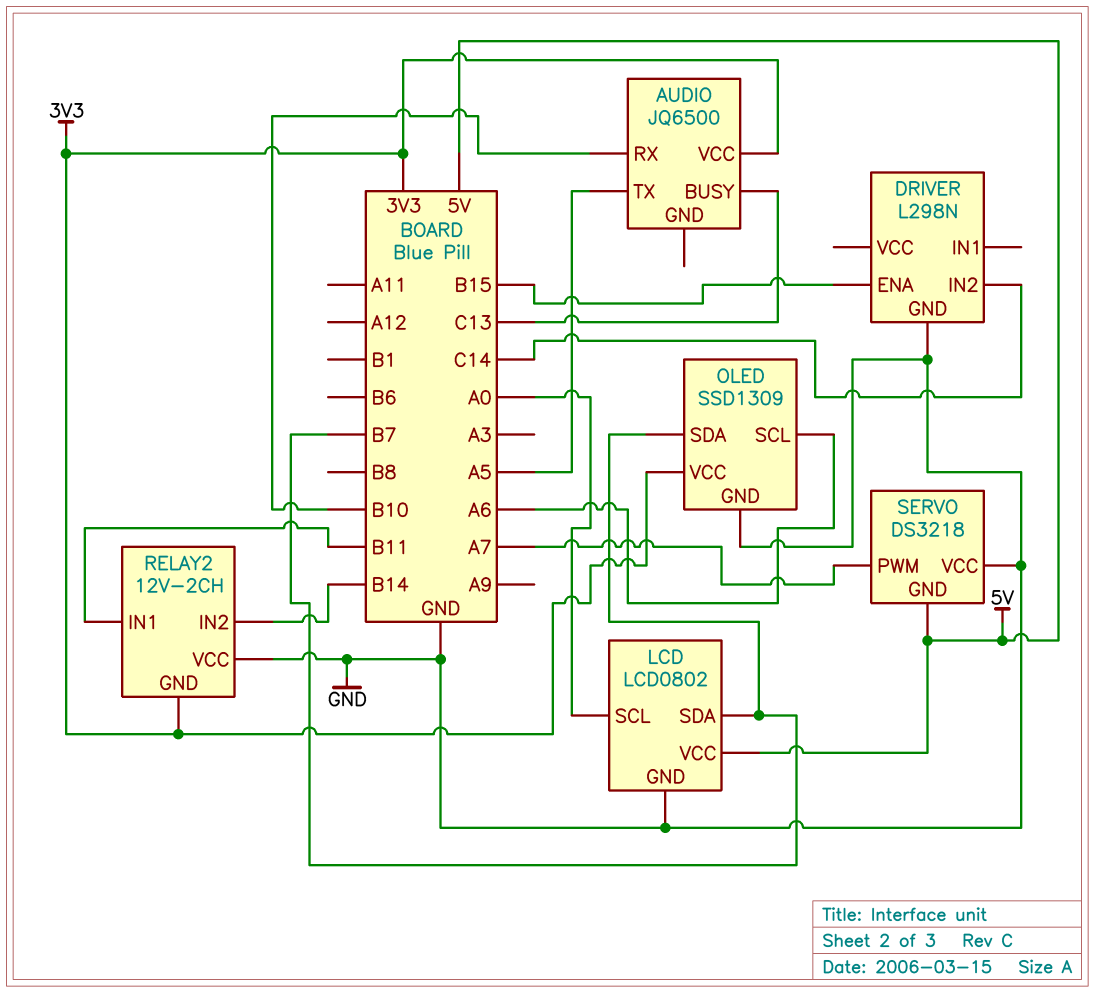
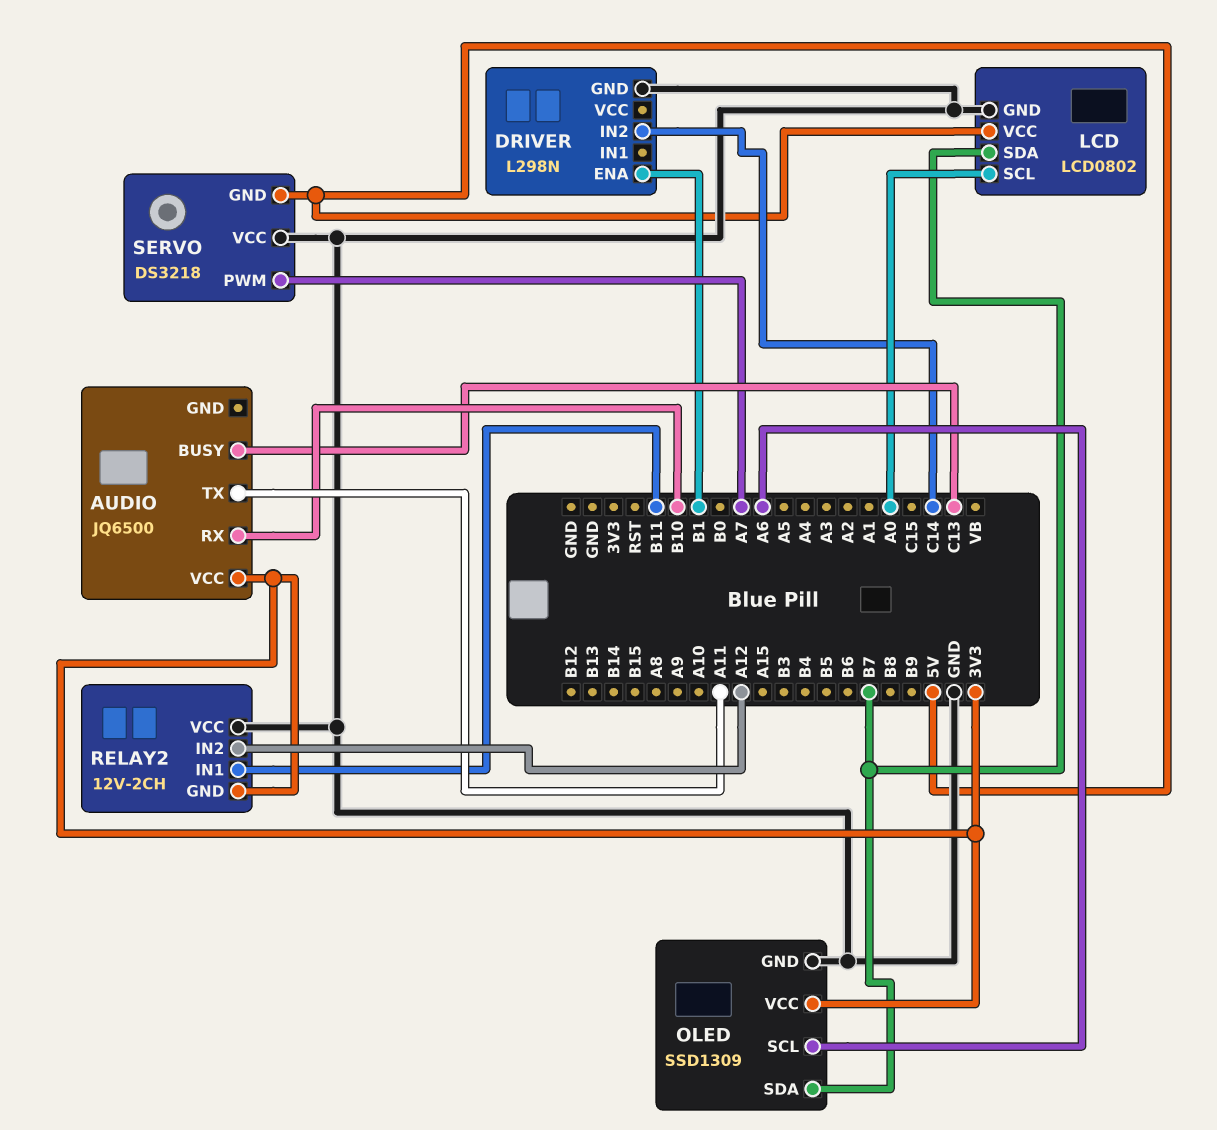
AUDIO pin TX: A5 -> A11
DRIVER pin ENA: B15 -> B1
RELAY2 pin IN2: B14 -> A12

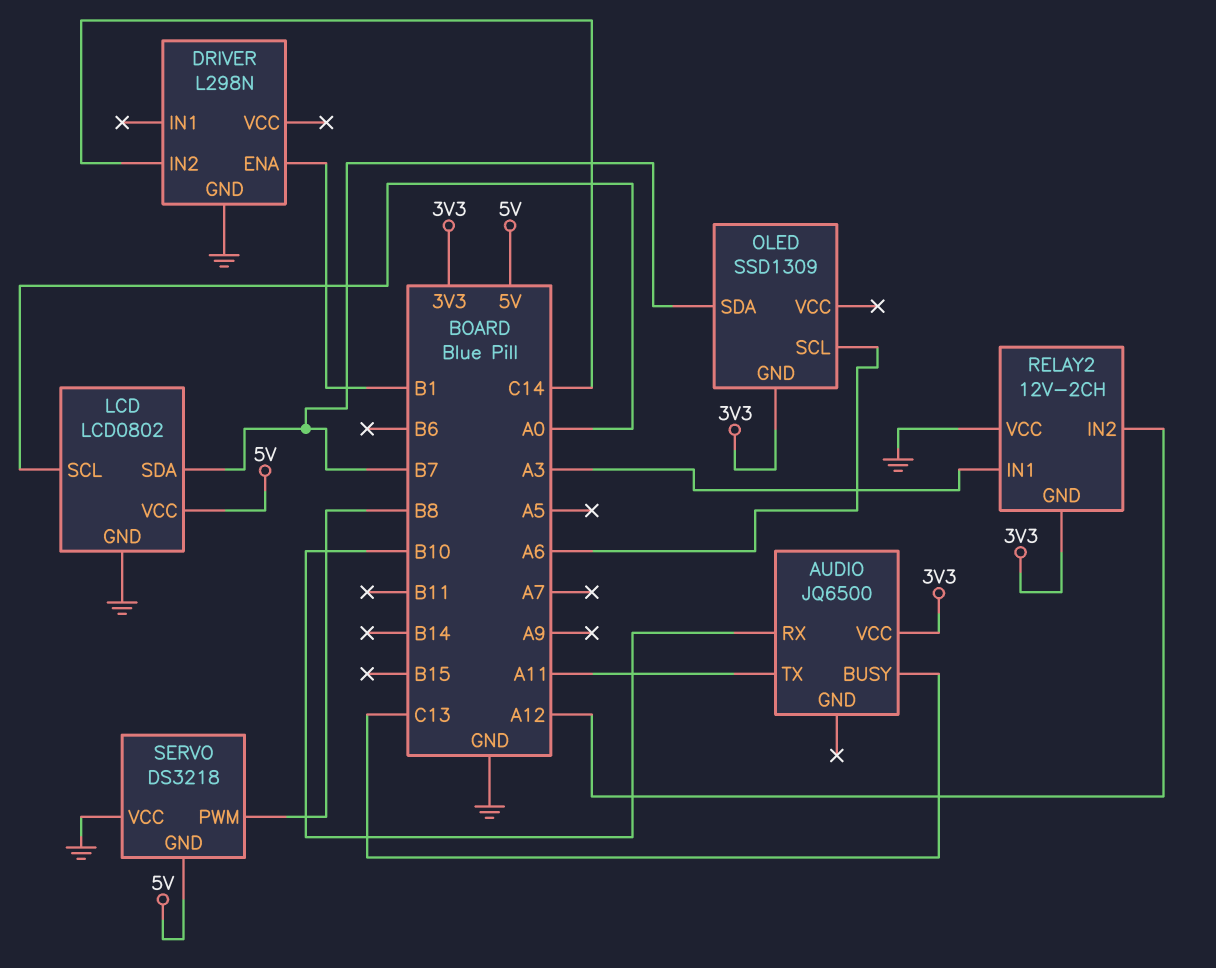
OLED pin GND: GND -> 3V3
OLED pin VCC: 3V3 -> none
RELAY2 pin IN1: B11 -> A3
SERVO pin PWM: A7 -> B8

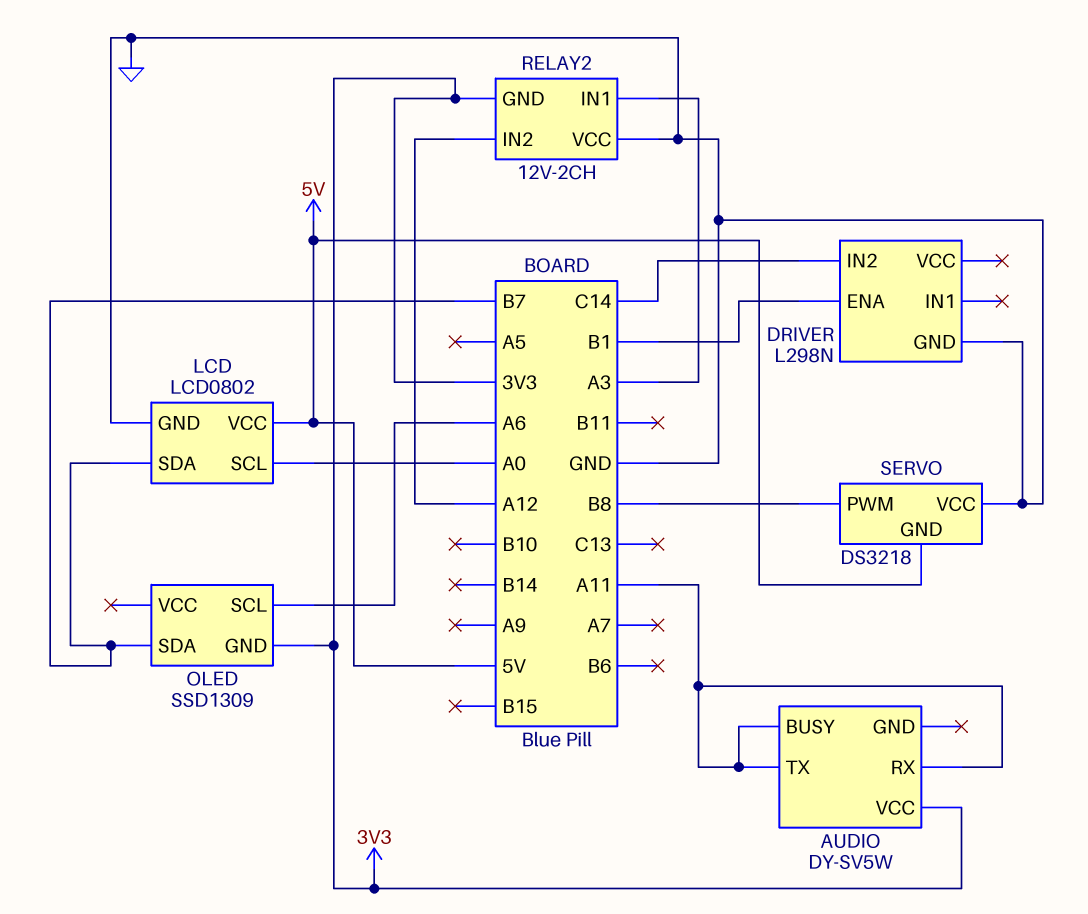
AUDIO: JQ6500 -> DY-SV5W
AUDIO pin BUSY: C13 -> A11
AUDIO pin RX: B10 -> A11

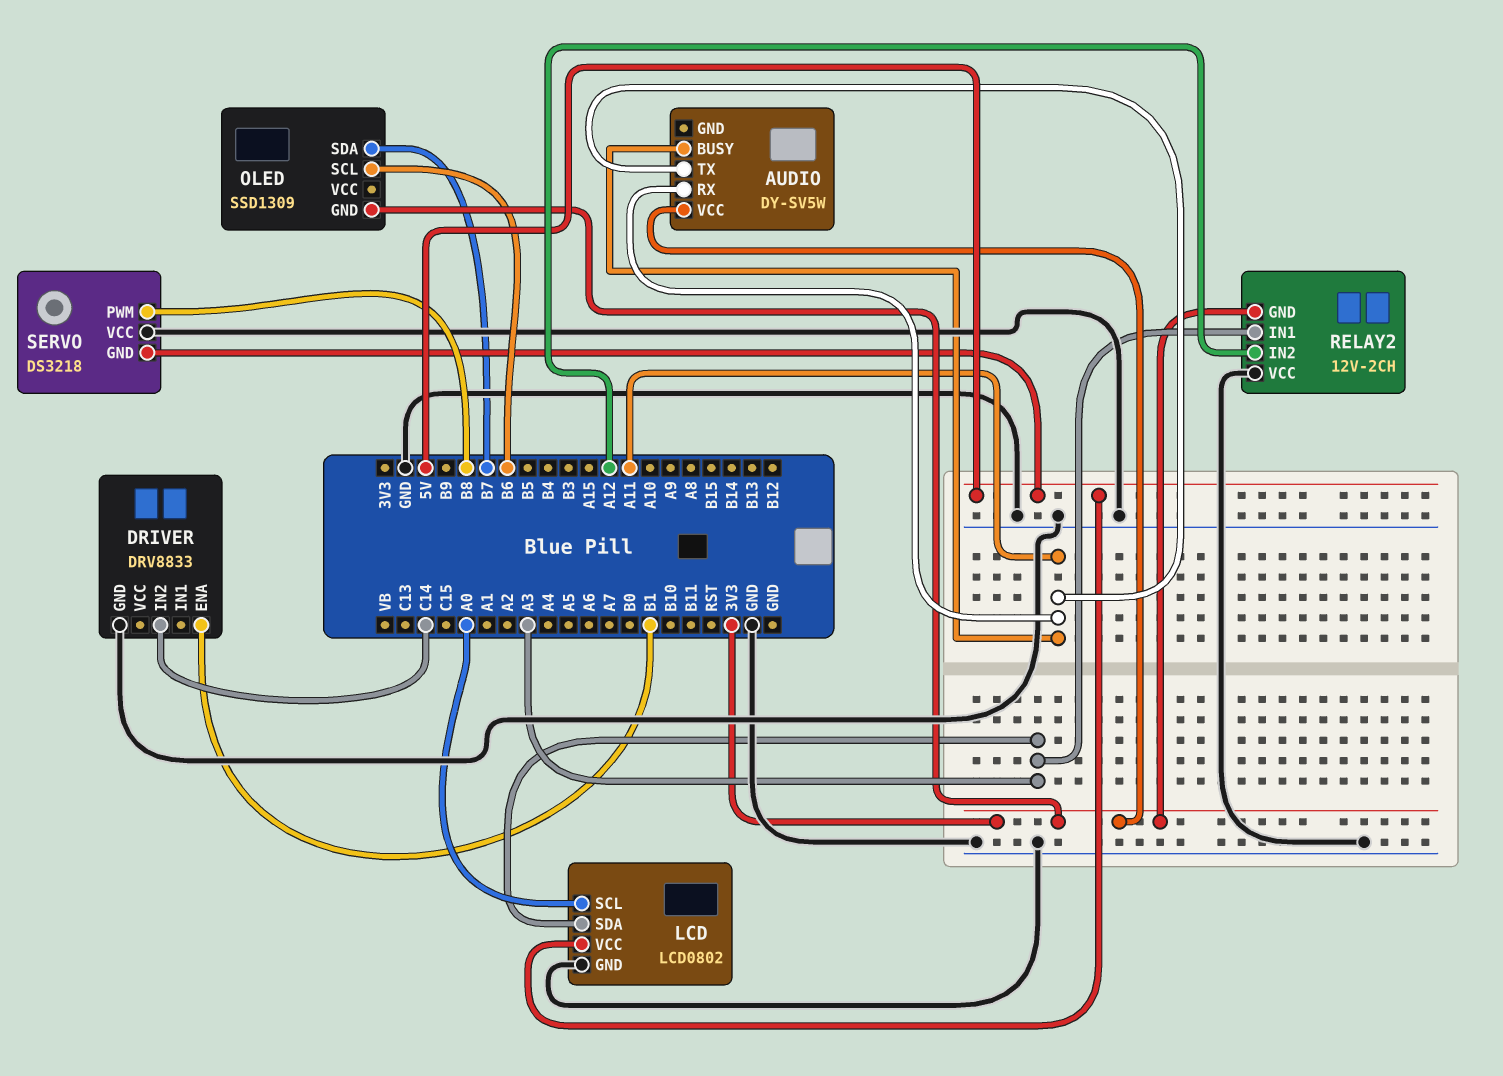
DRIVER: L298N -> DRV8833
LCD pin SDA: B7 -> A3
OLED pin SCL: A6 -> B6

